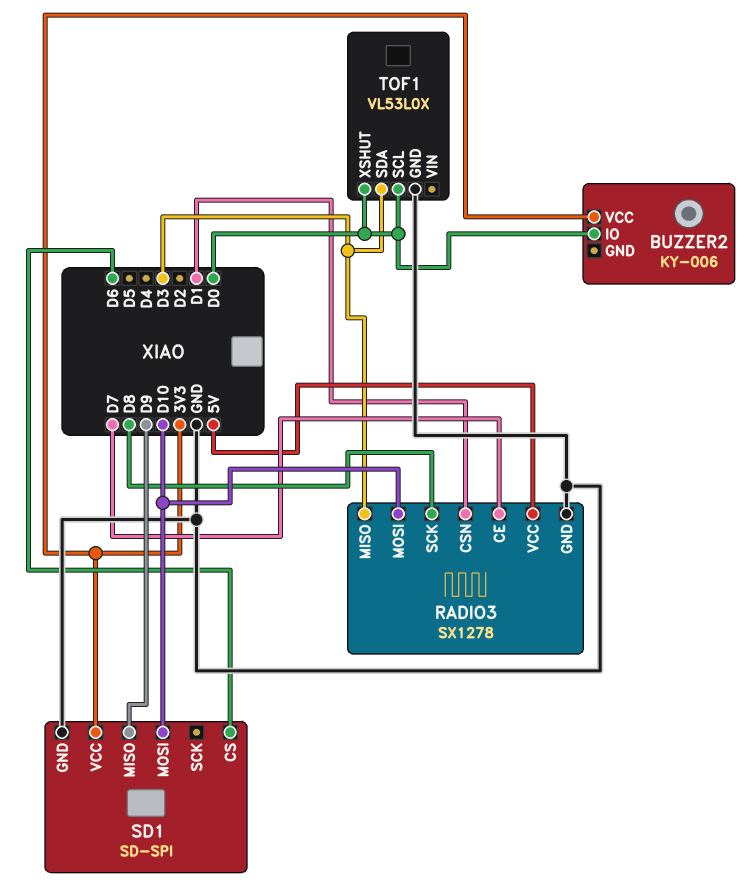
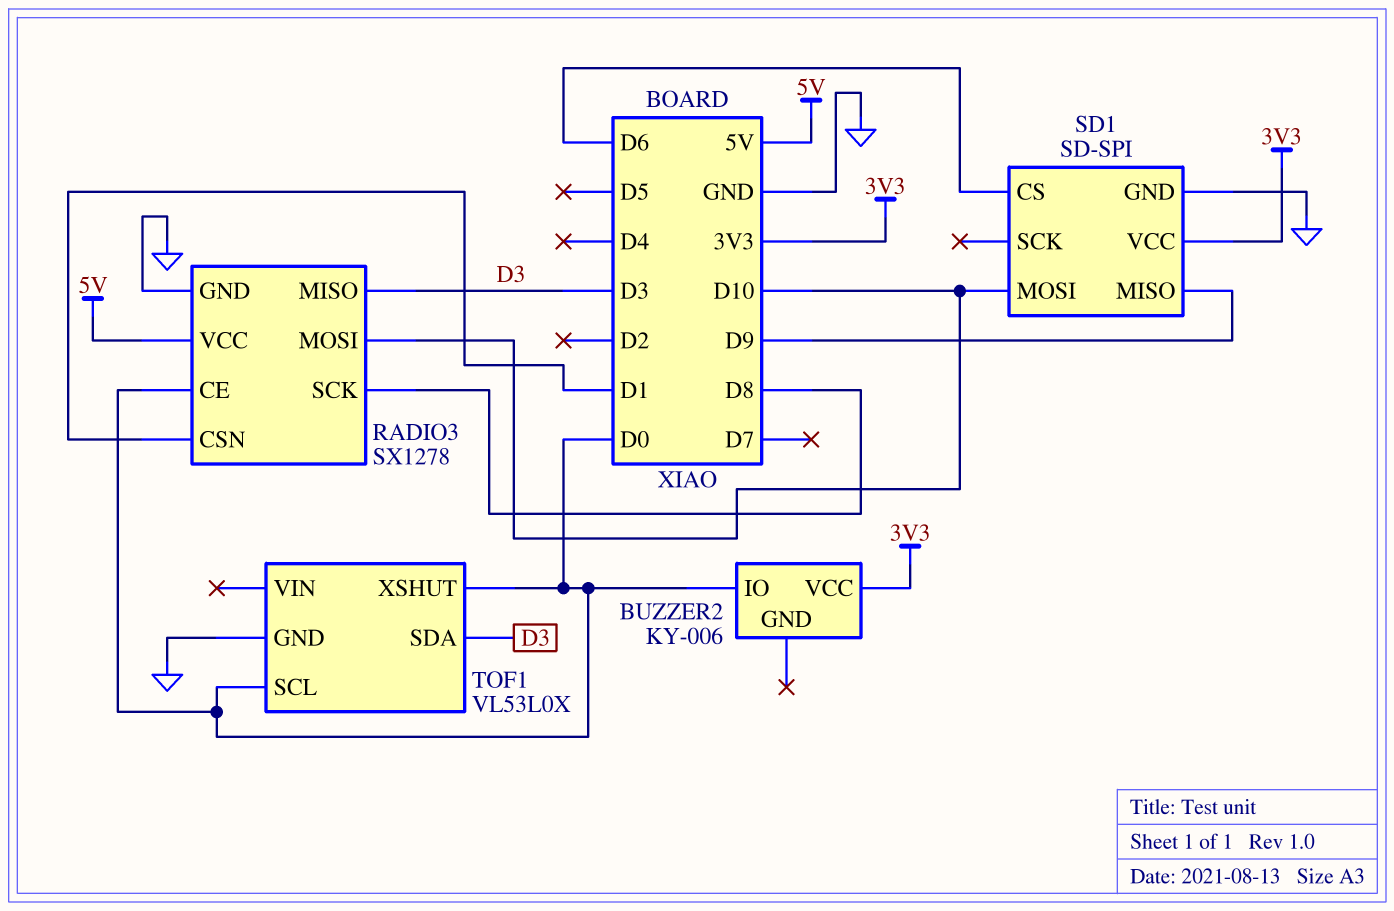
RADIO3 pin CE: D7 -> D0

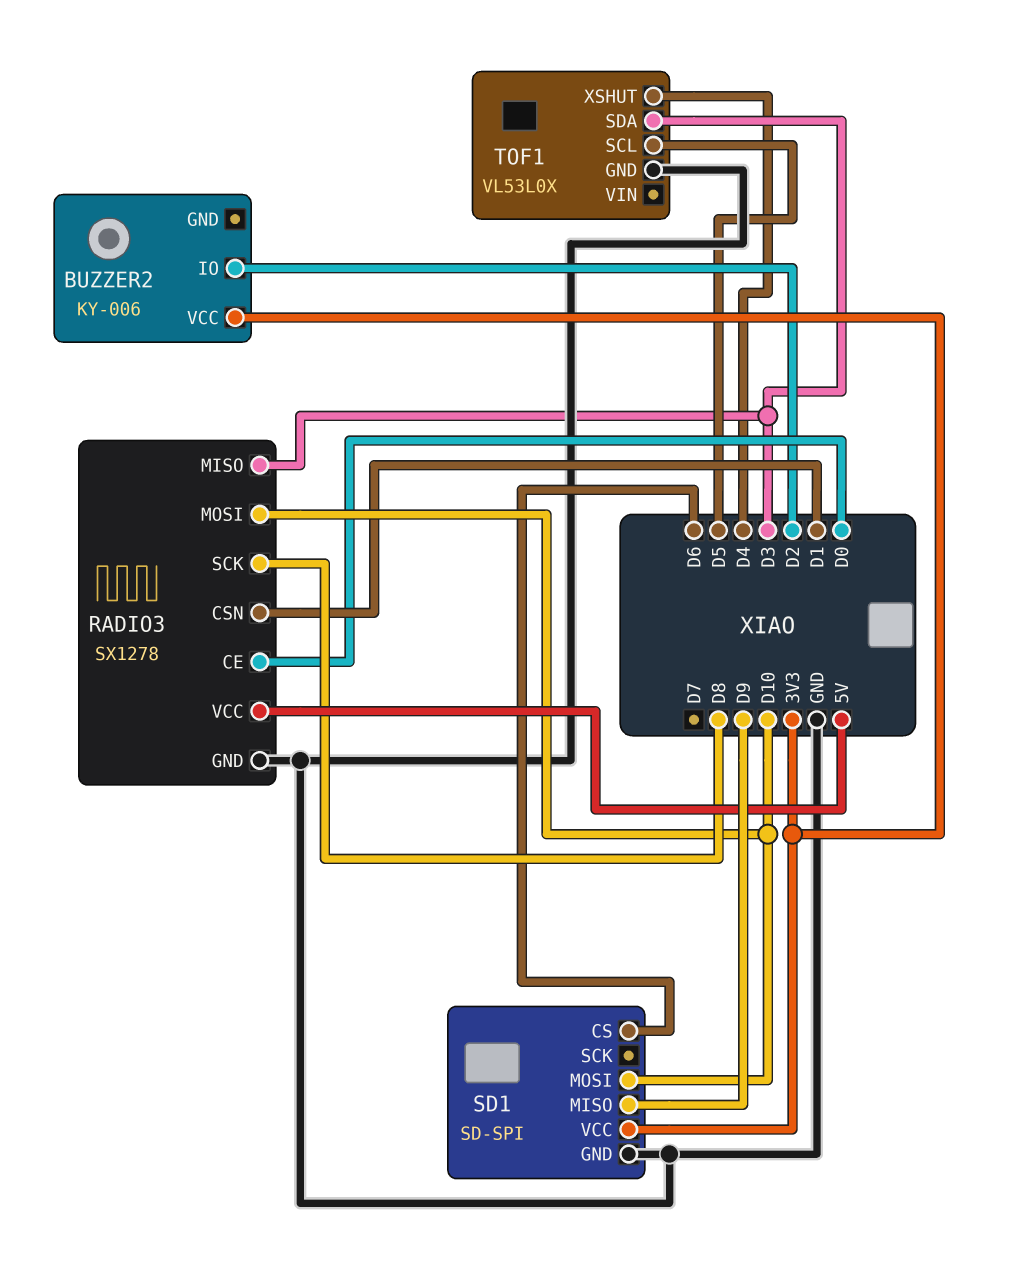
BUZZER2 pin IO: D0 -> D2
TOF1 pin SCL: D0 -> D5
TOF1 pin XSHUT: D0 -> D4

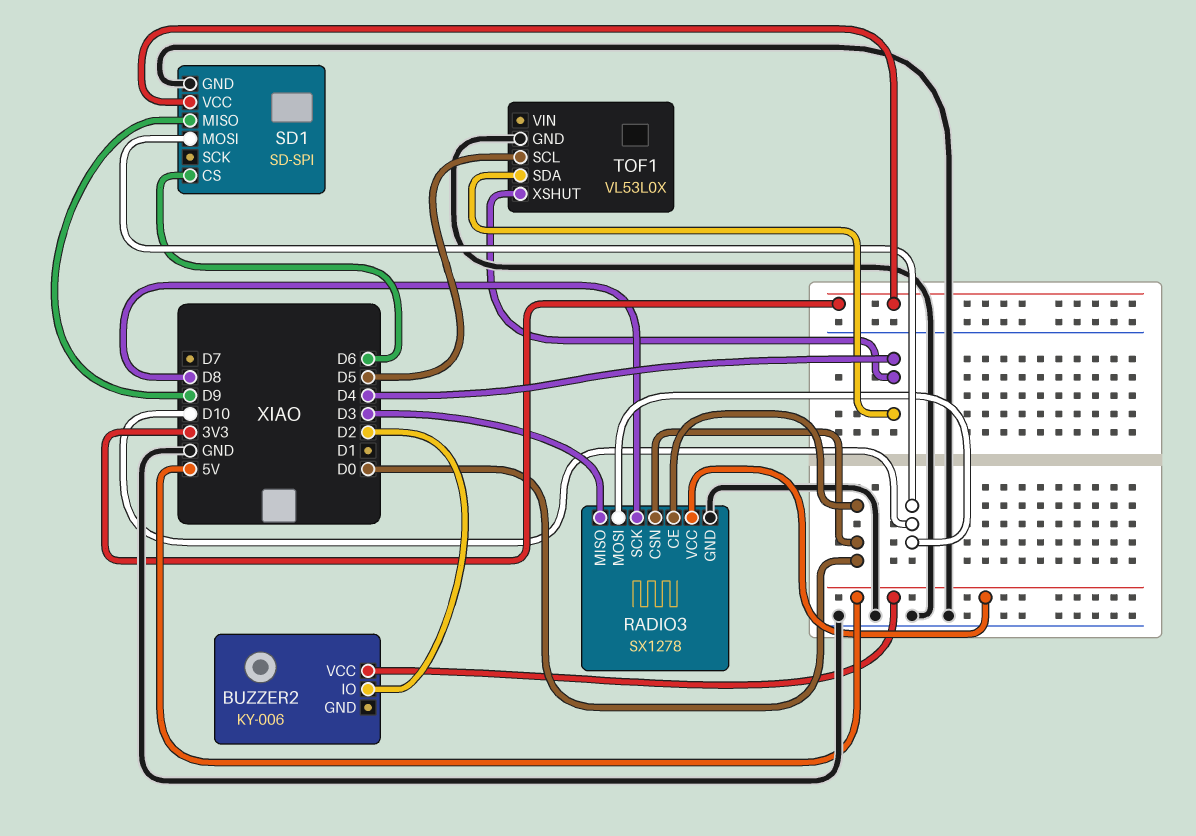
BUZZER2 pin VCC: 3V3 -> 5V
RADIO3 pin CSN: D1 -> D0
TOF1 pin SDA: D3 -> D4

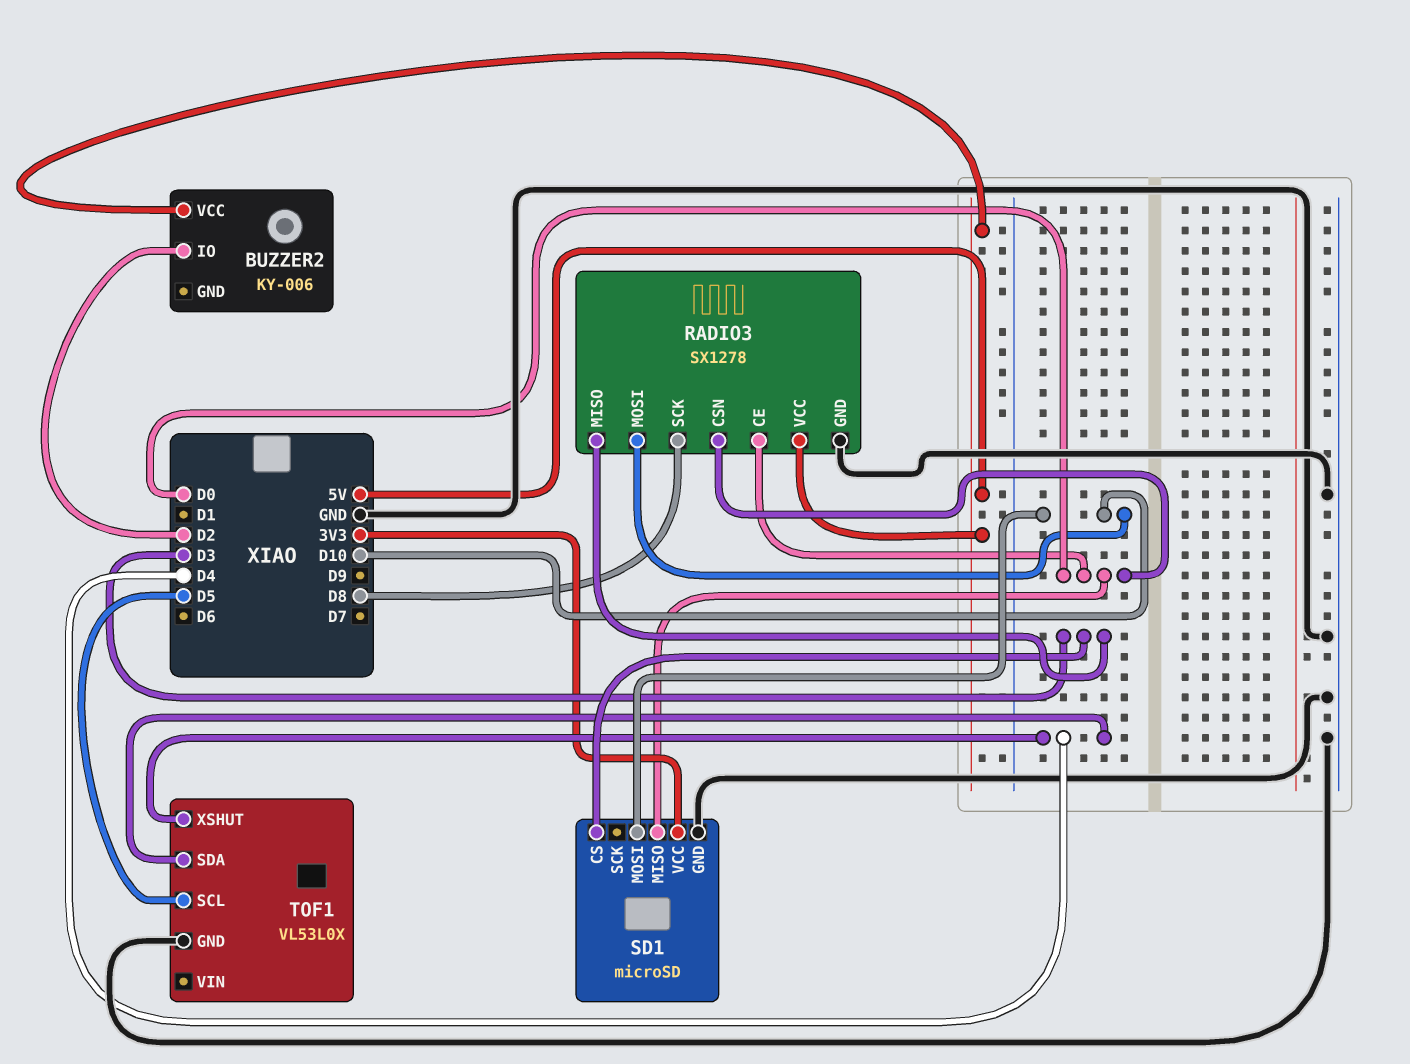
SD1: SD-SPI -> microSD
SD1 pin CS: D6 -> D3
SD1 pin MISO: D9 -> D0

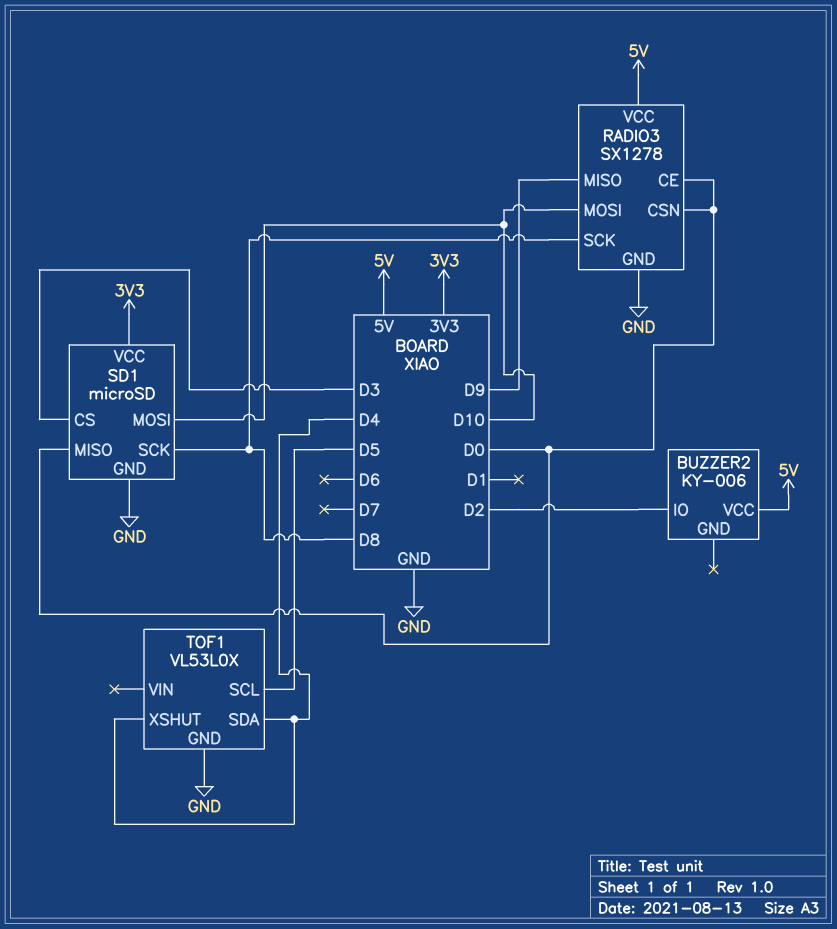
RADIO3 pin MISO: D3 -> D9
SD1 pin SCK: none -> D8

